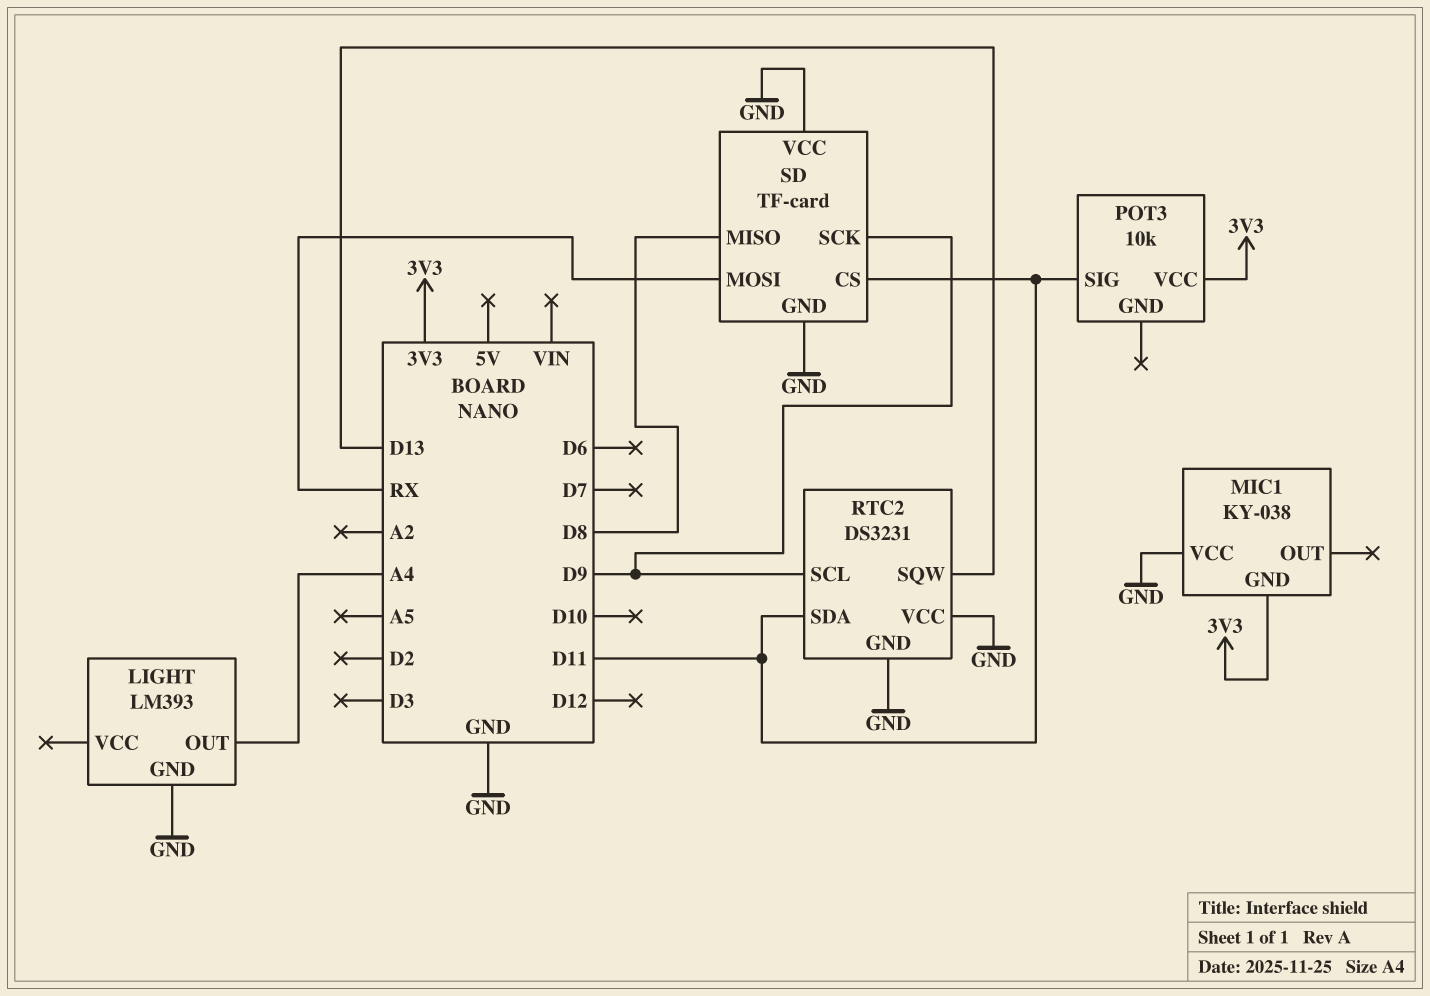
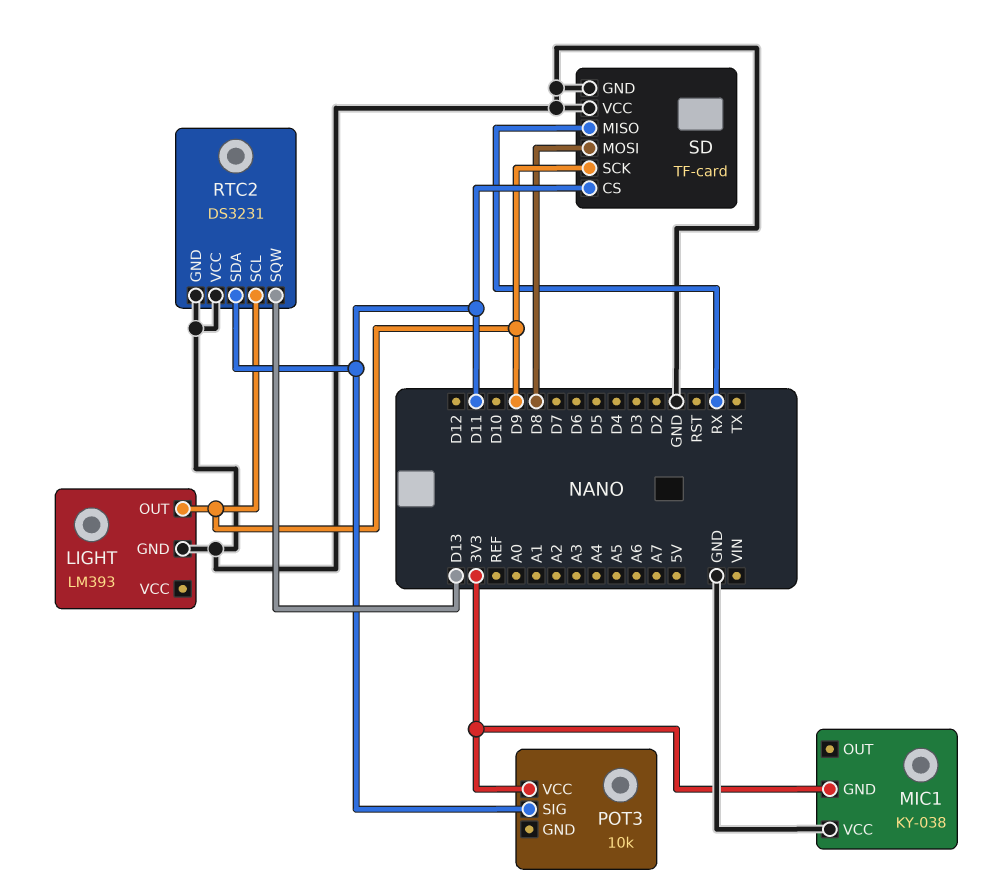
LIGHT pin OUT: A4 -> D9
SD pin MISO: D8 -> RX
SD pin MOSI: RX -> D8

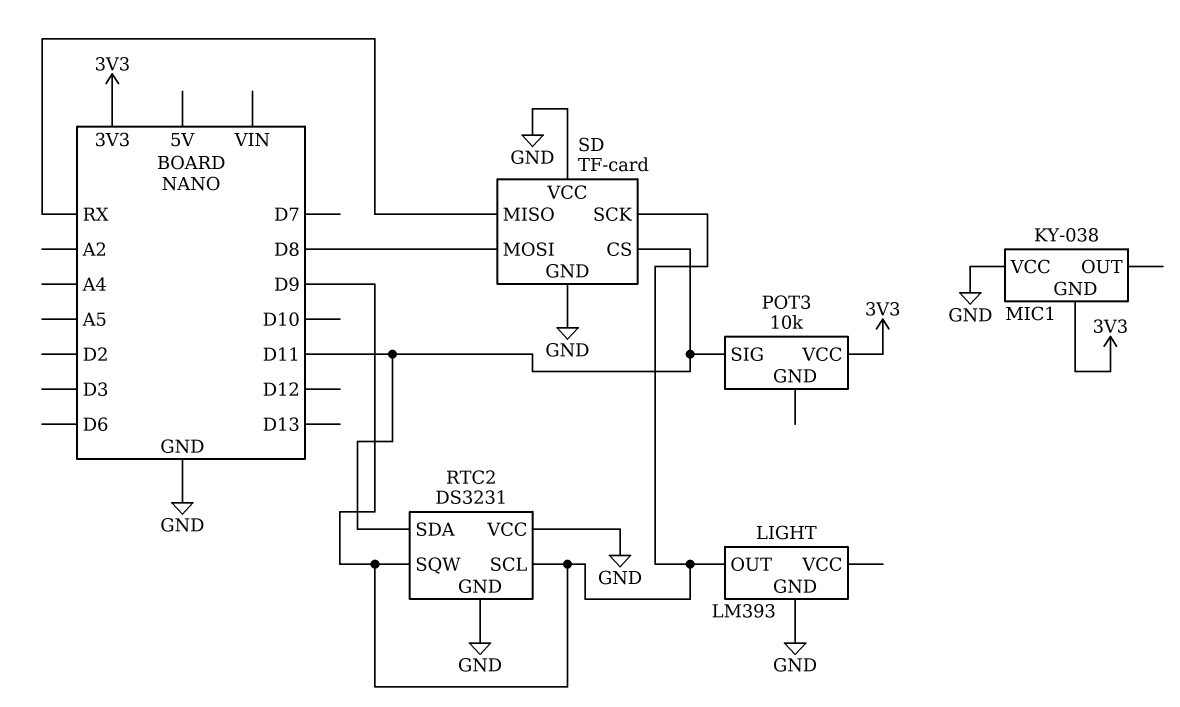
RTC2 pin SQW: D13 -> D9

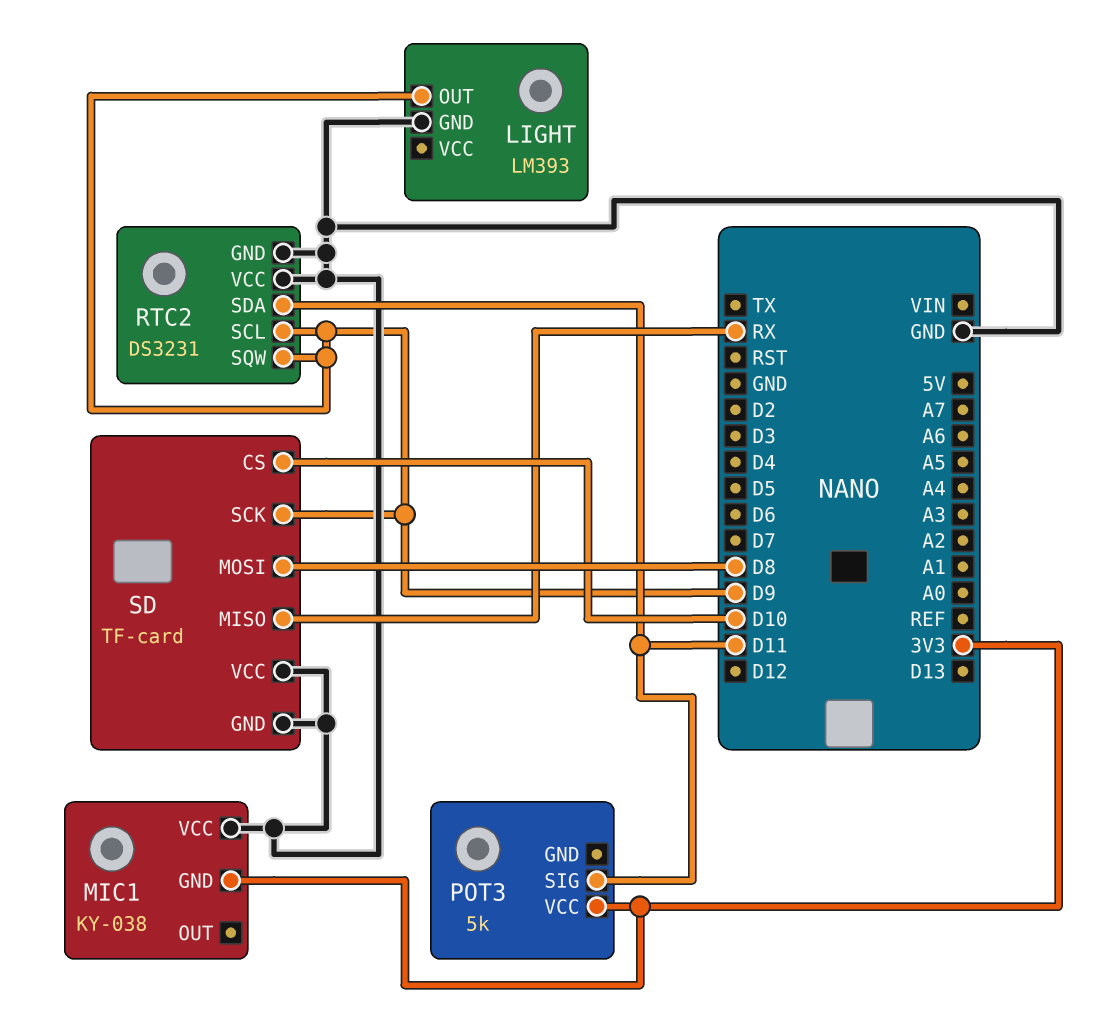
POT3: 10k -> 5k
SD pin CS: D11 -> D10

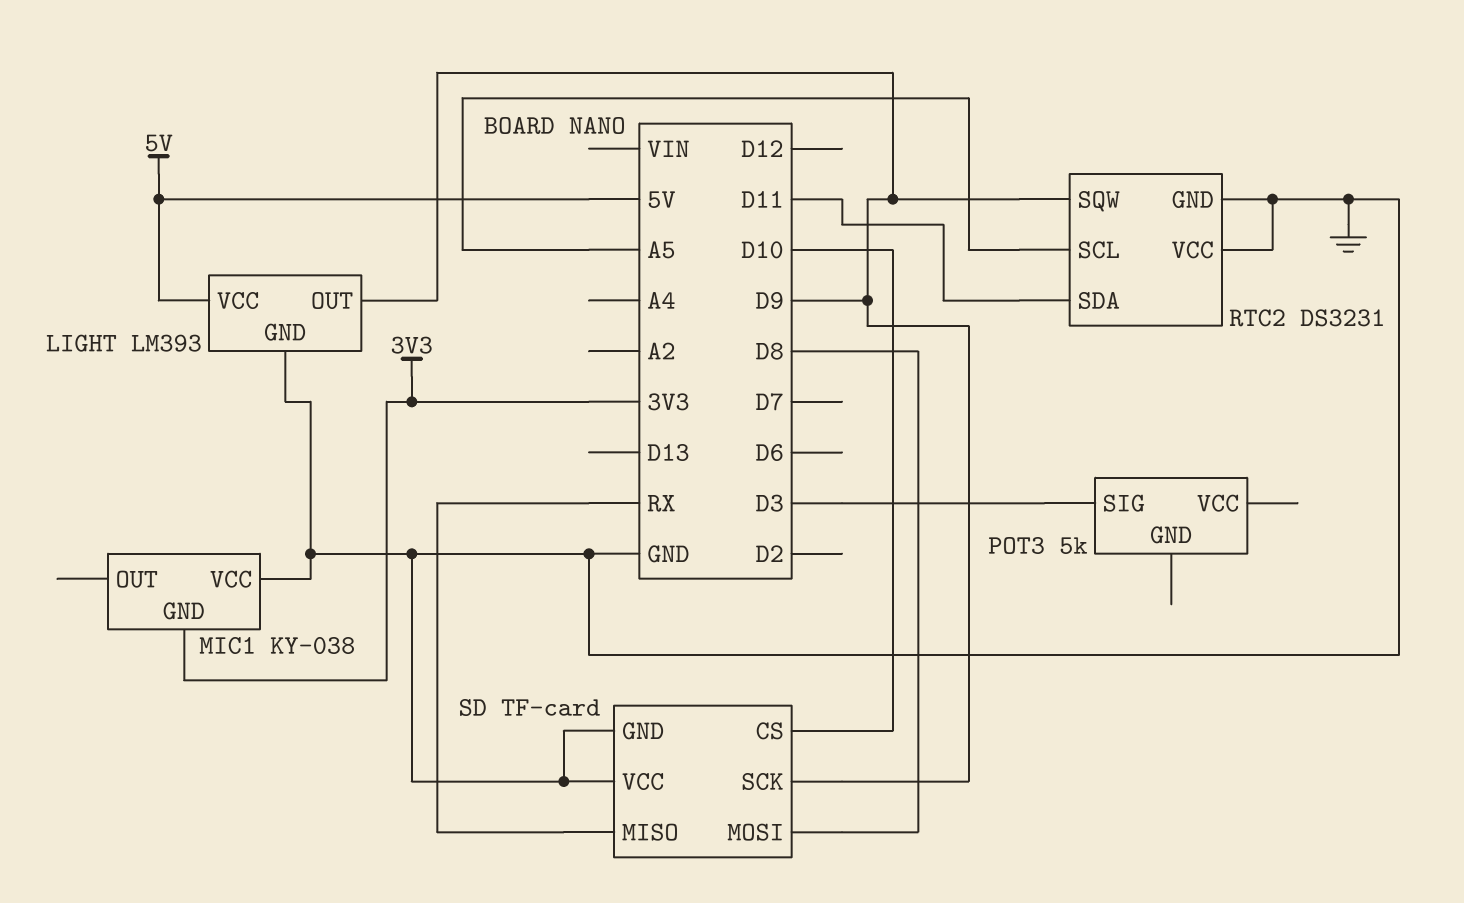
LIGHT pin VCC: none -> 5V
POT3 pin SIG: D11 -> D3
POT3 pin VCC: 3V3 -> none
RTC2 pin SCL: D9 -> A5

